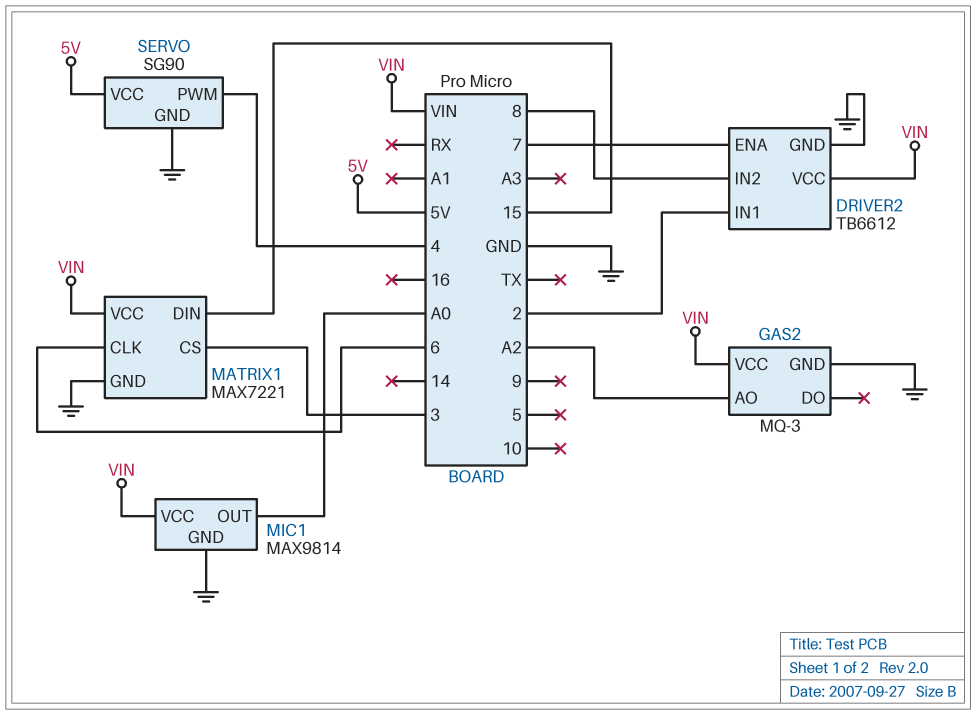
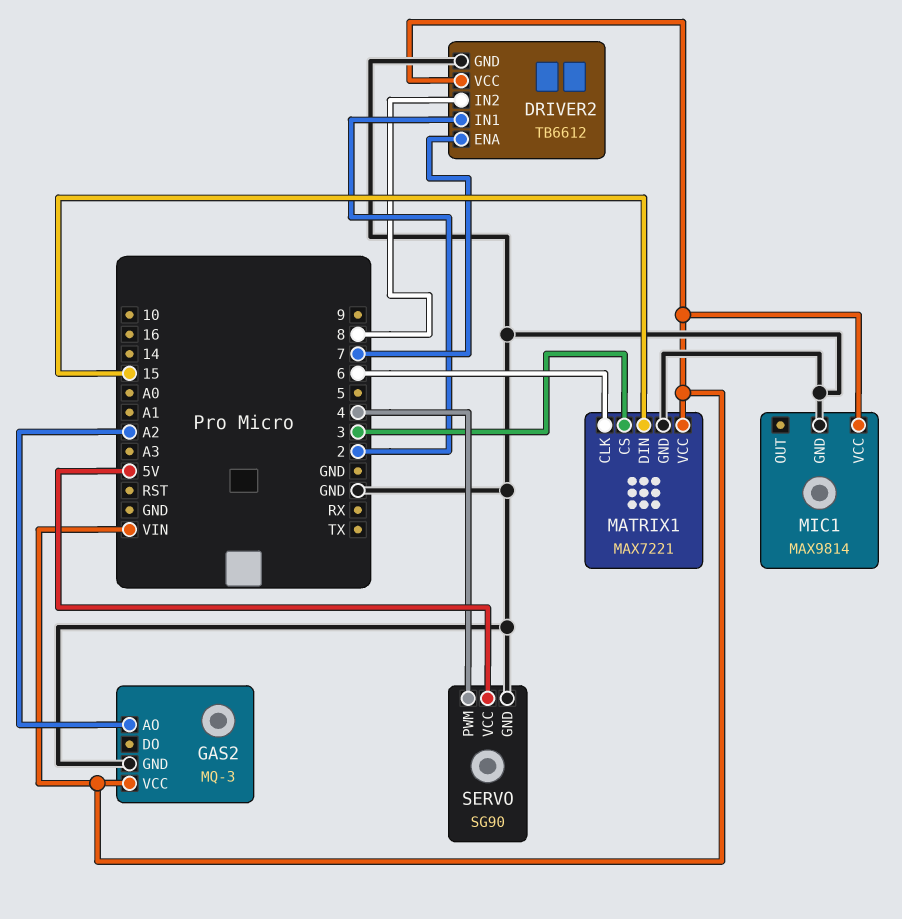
MIC1 pin OUT: A0 -> none

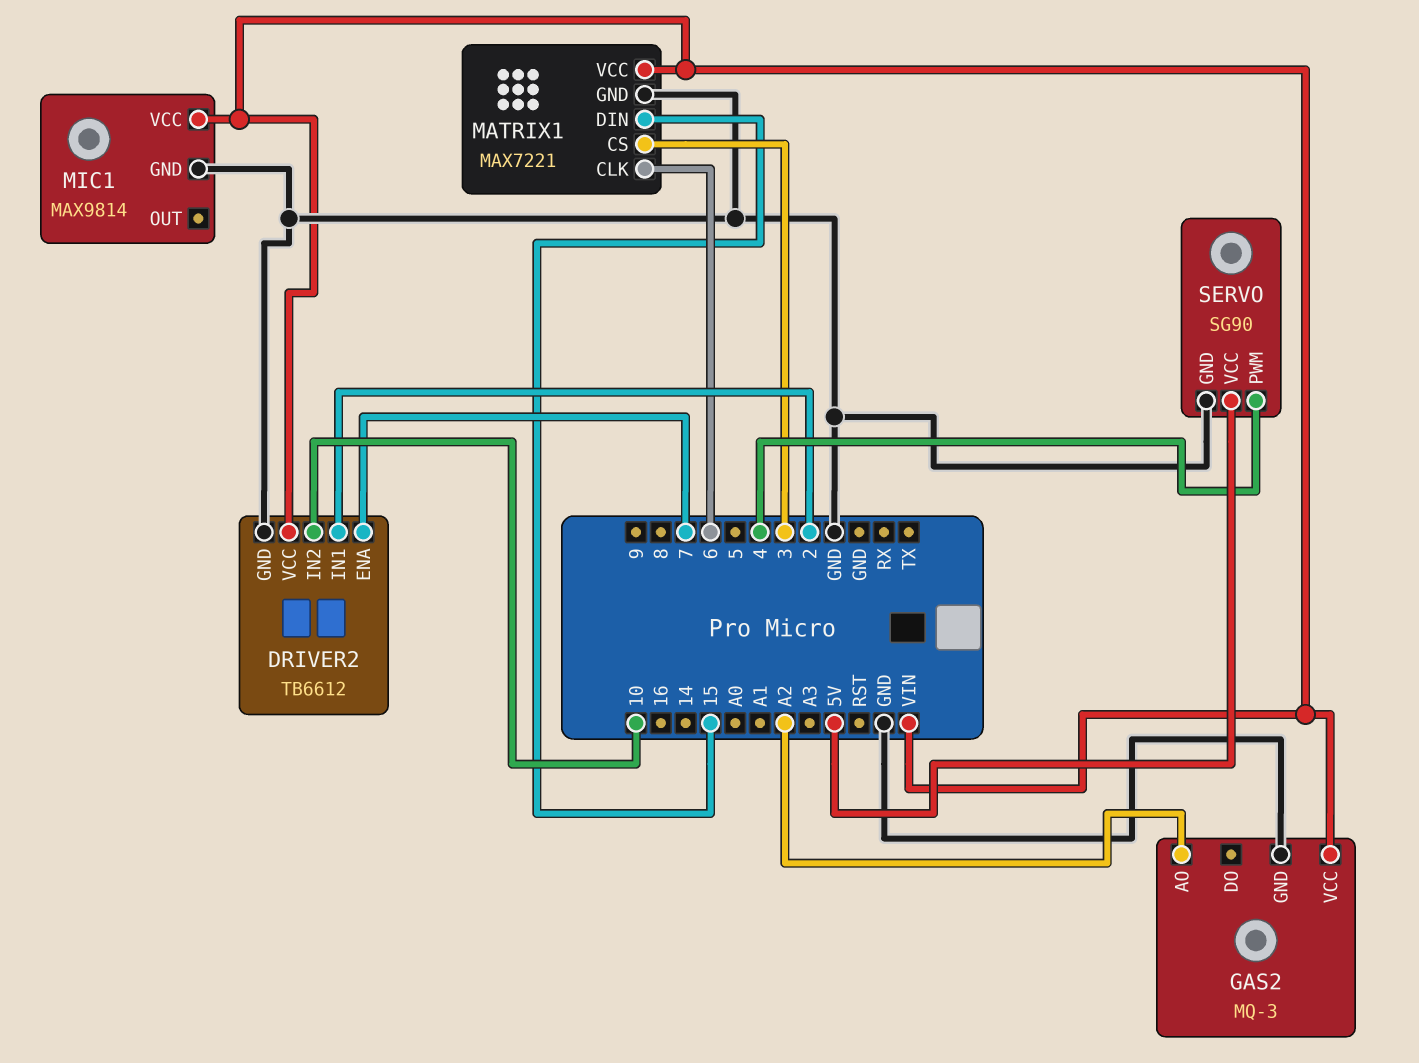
DRIVER2 pin IN2: 8 -> 10

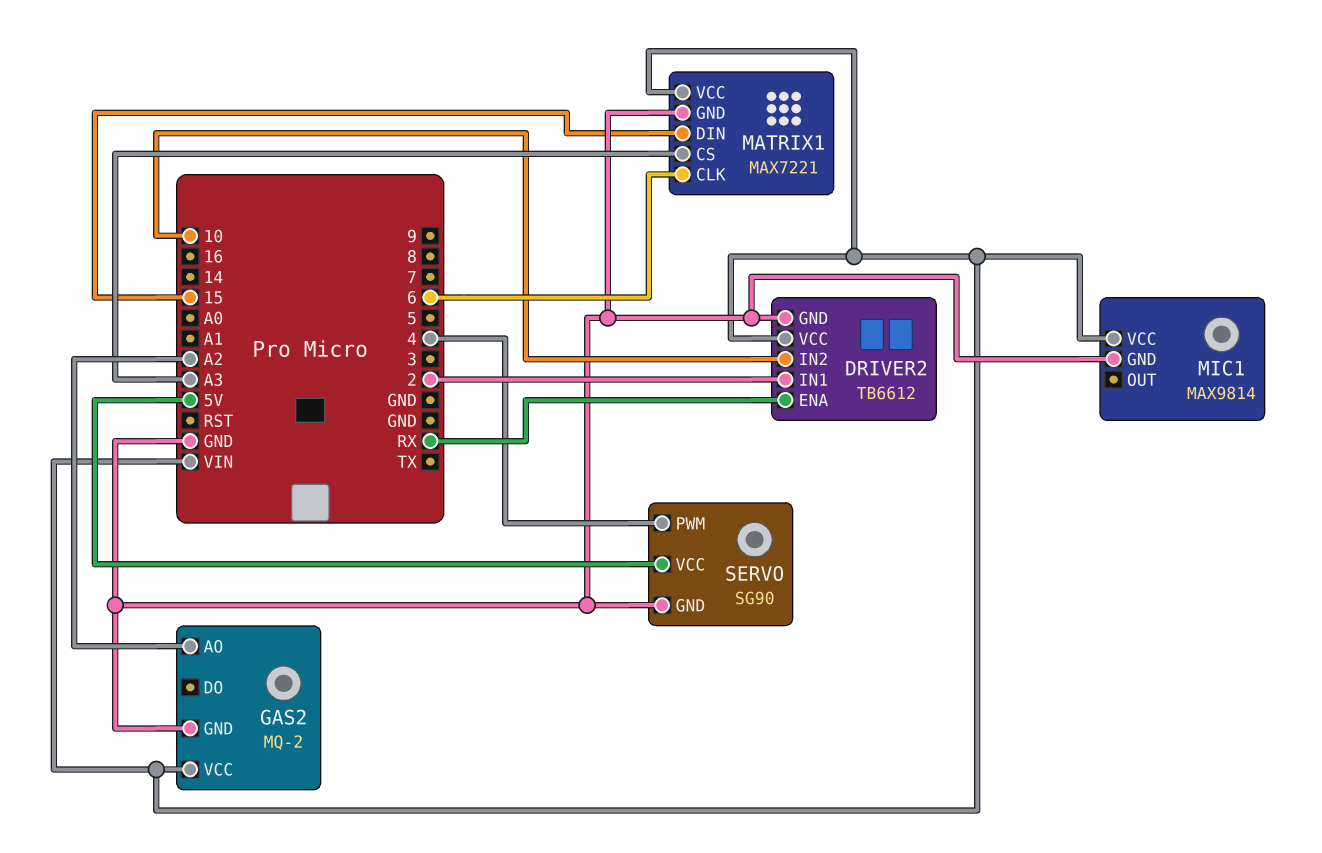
DRIVER2 pin ENA: 7 -> RX
GAS2: MQ-3 -> MQ-2
MATRIX1 pin CS: 3 -> A3

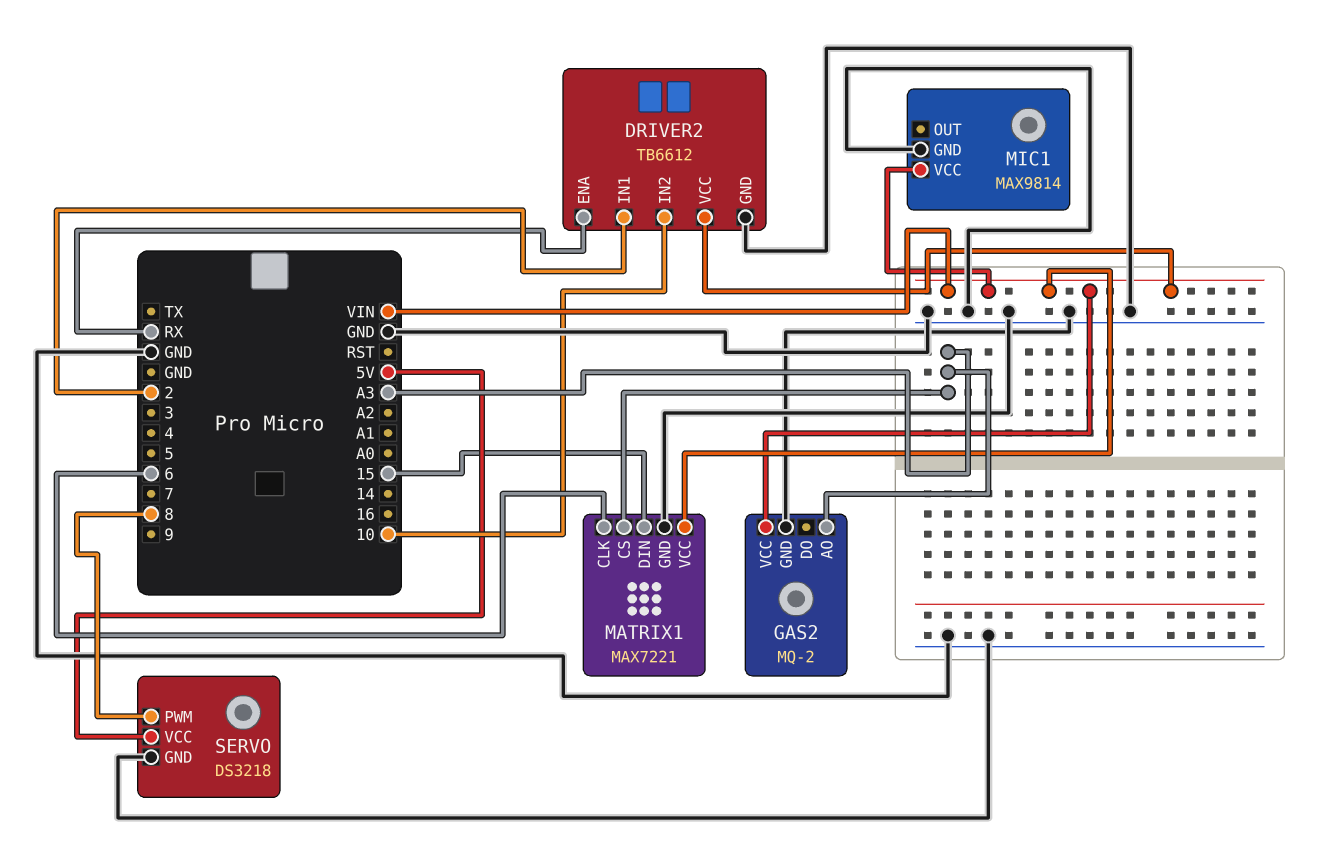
GAS2 pin AO: A2 -> A3
SERVO: SG90 -> DS3218
SERVO pin PWM: 4 -> 8

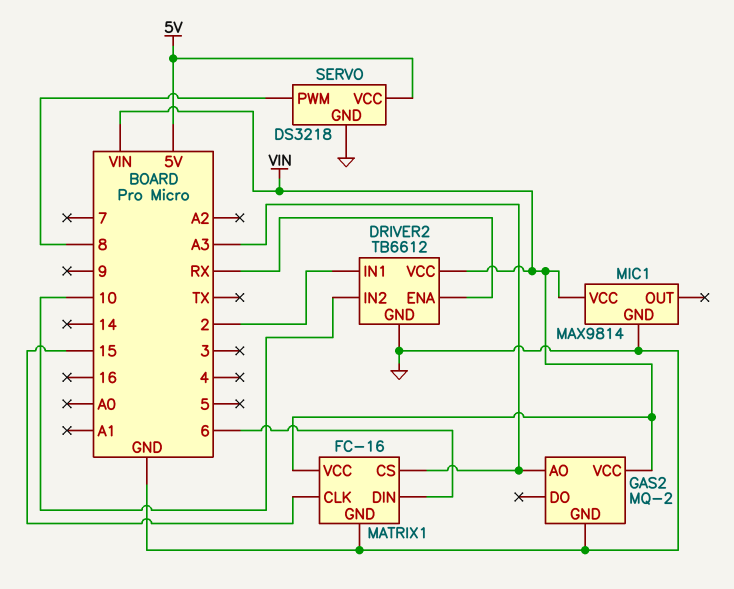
MATRIX1: MAX7221 -> FC-16
MATRIX1 pin CLK: 6 -> 15
MATRIX1 pin DIN: 15 -> 6

